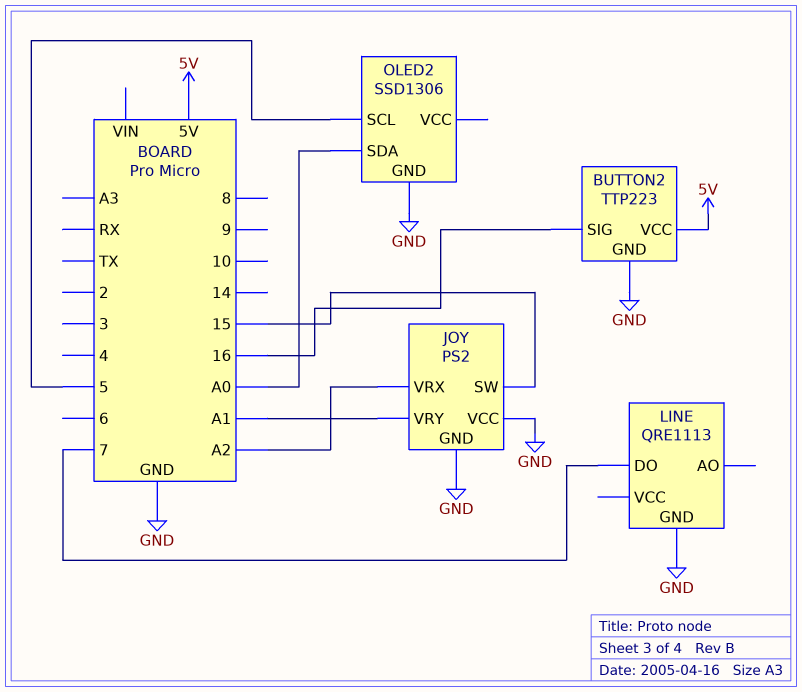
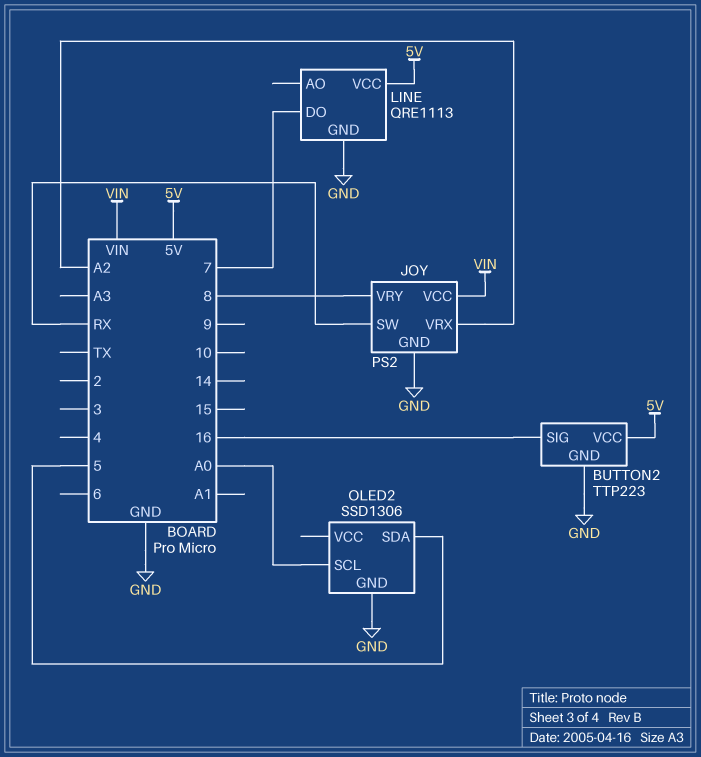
JOY pin SW: 15 -> RX
JOY pin VCC: GND -> VIN
JOY pin VRY: A1 -> 8
LINE pin VCC: none -> 5V
OLED2 pin SCL: 5 -> A0
OLED2 pin SDA: A0 -> 5

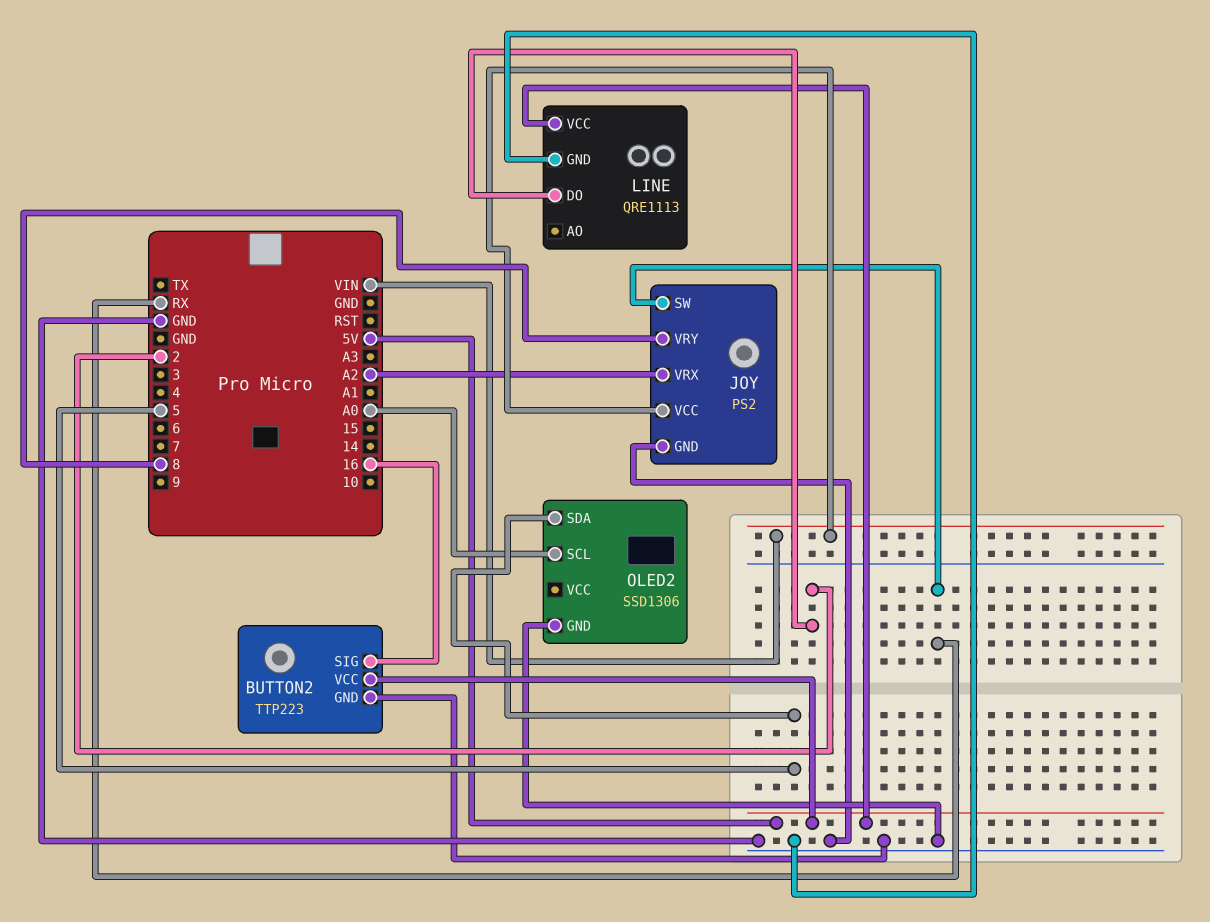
LINE pin DO: 7 -> 2

